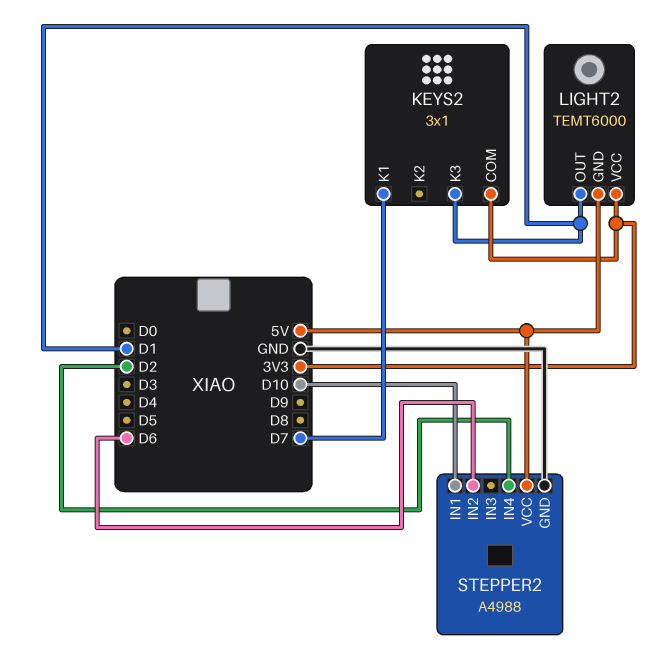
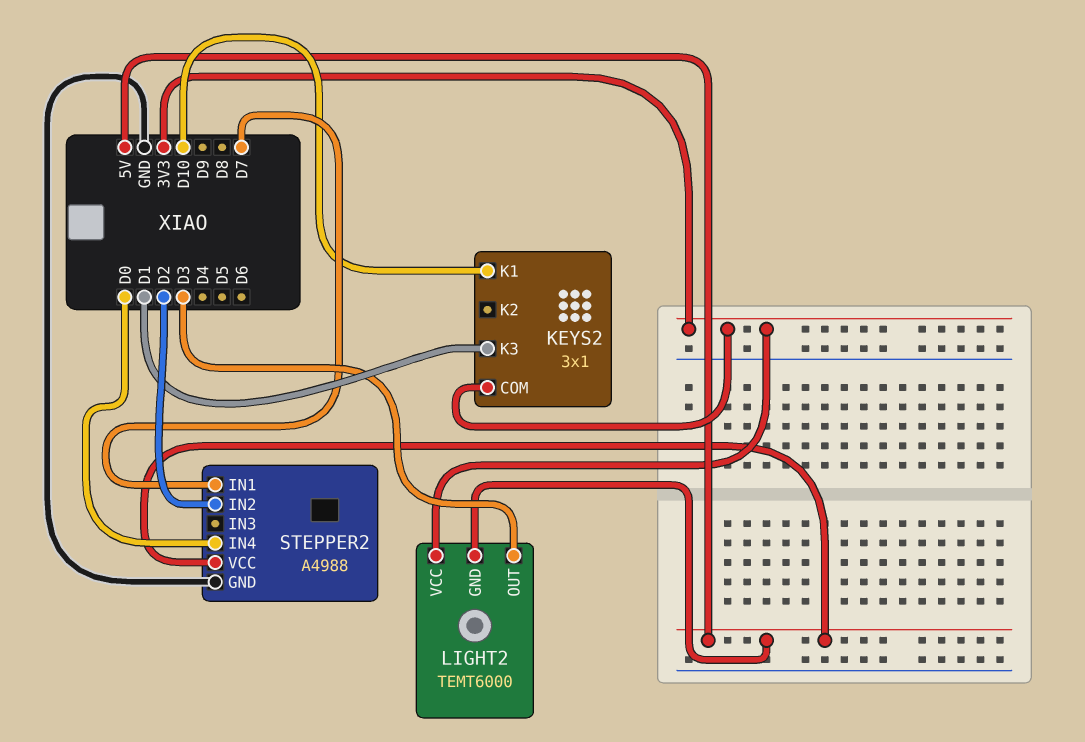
KEYS2 pin K1: D7 -> D10
LIGHT2 pin OUT: D1 -> D3
STEPPER2 pin IN1: D10 -> D7
STEPPER2 pin IN2: D6 -> D2
STEPPER2 pin IN4: D2 -> D0

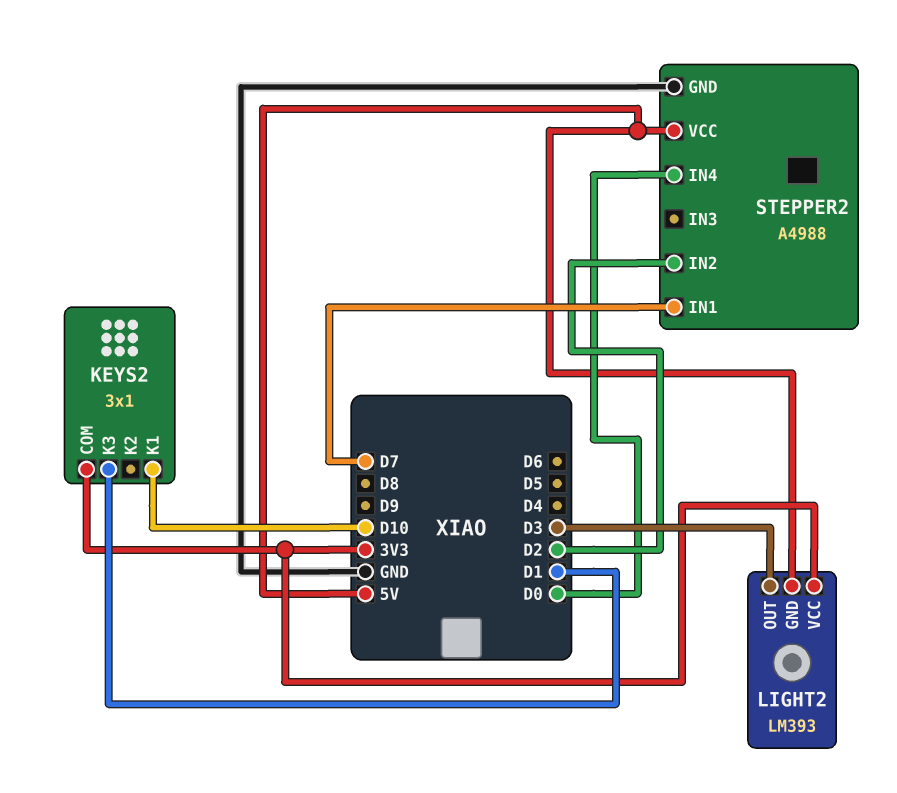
LIGHT2: TEMT6000 -> LM393

